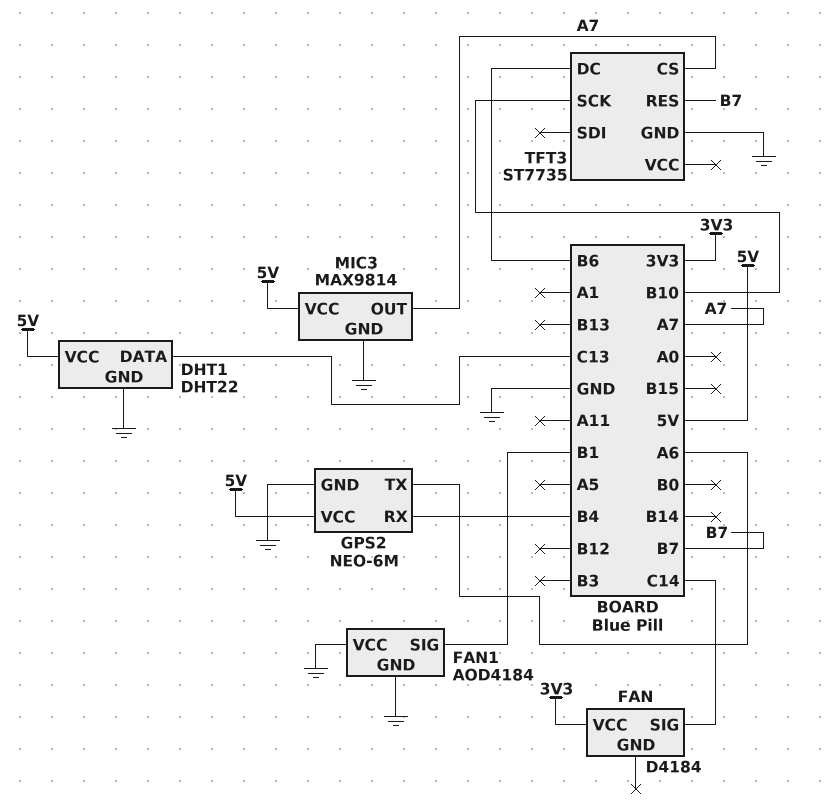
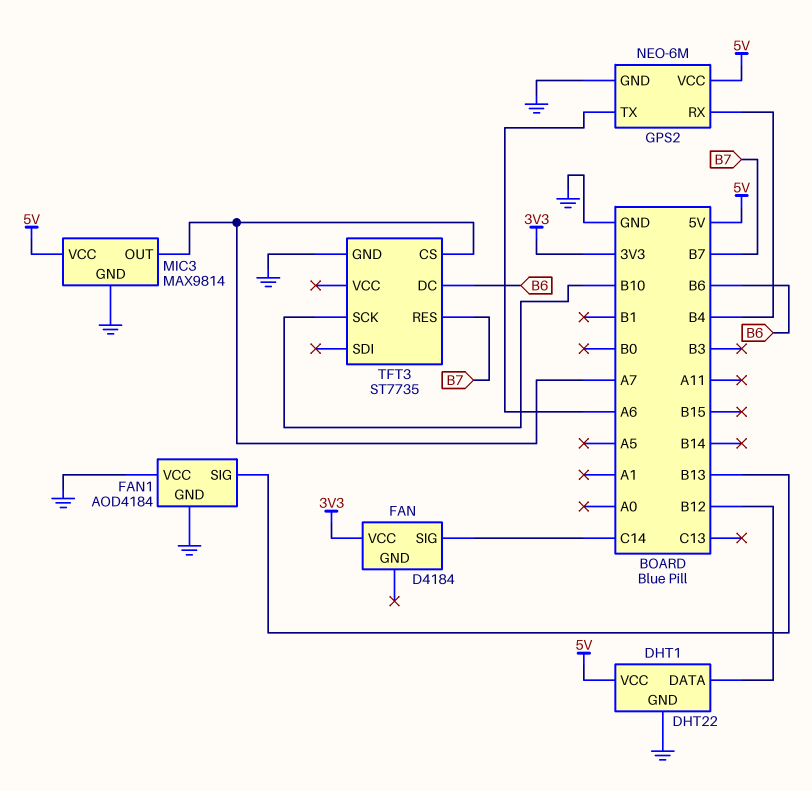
DHT1 pin DATA: C13 -> B12
FAN1 pin SIG: B1 -> B13

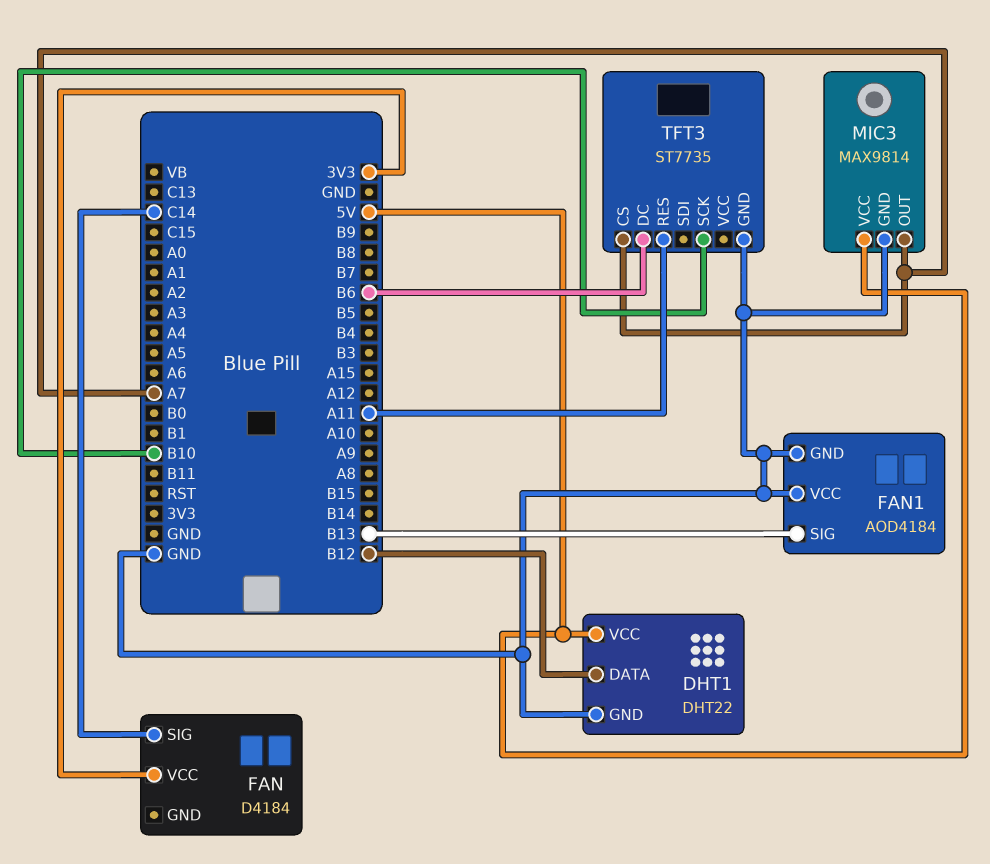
GPS2: NEO-6M -> none
GPS2 pin GND: GND -> none
GPS2 pin RX: B4 -> none
GPS2 pin TX: A6 -> none
GPS2 pin VCC: 5V -> none
TFT3 pin RES: B7 -> A11

